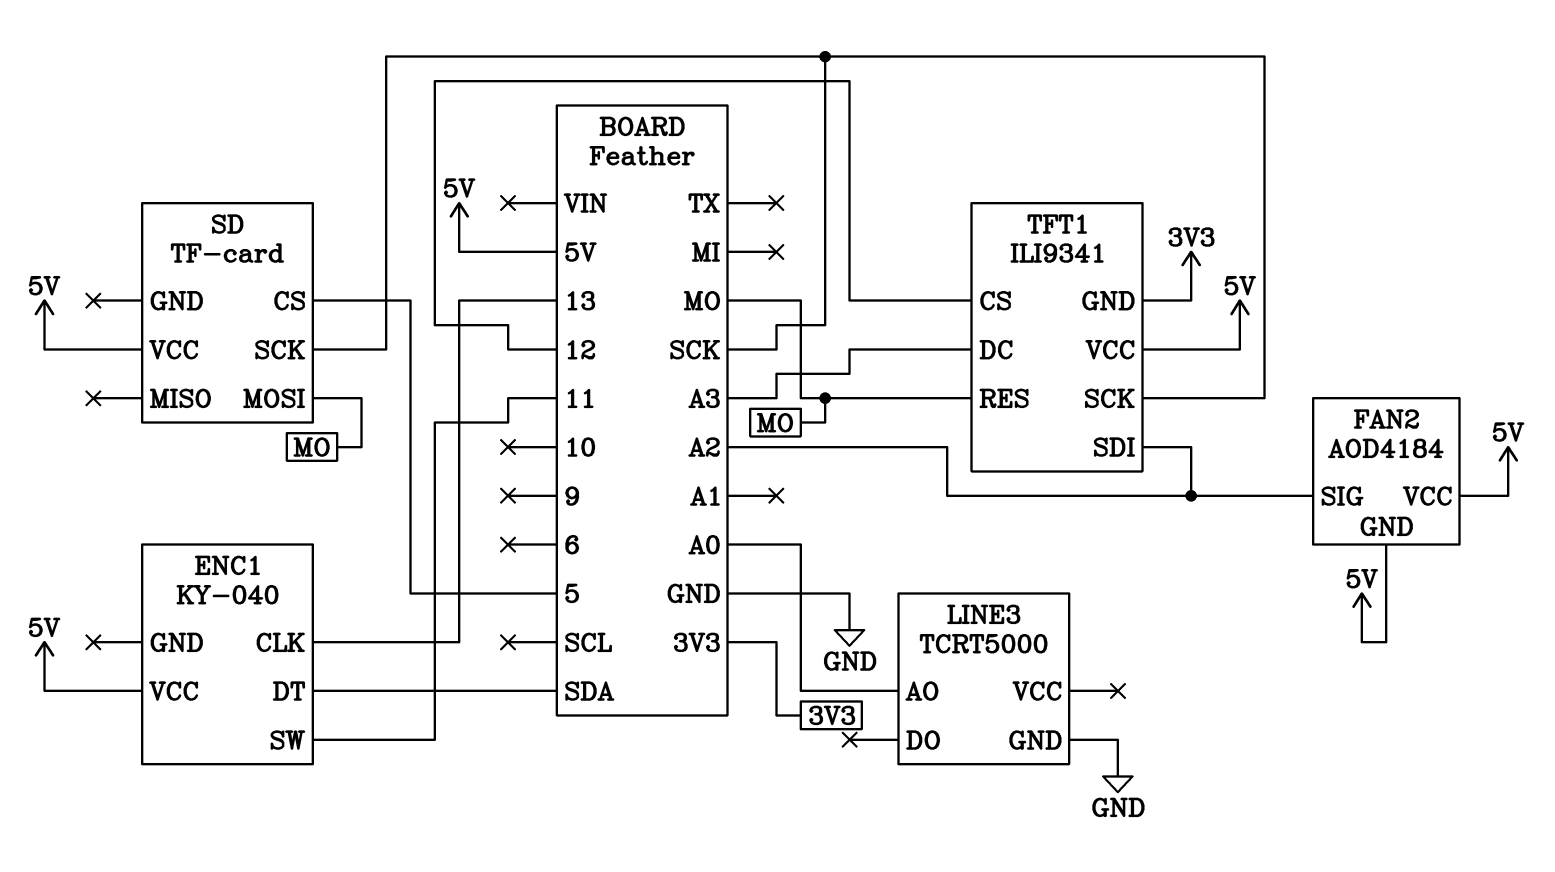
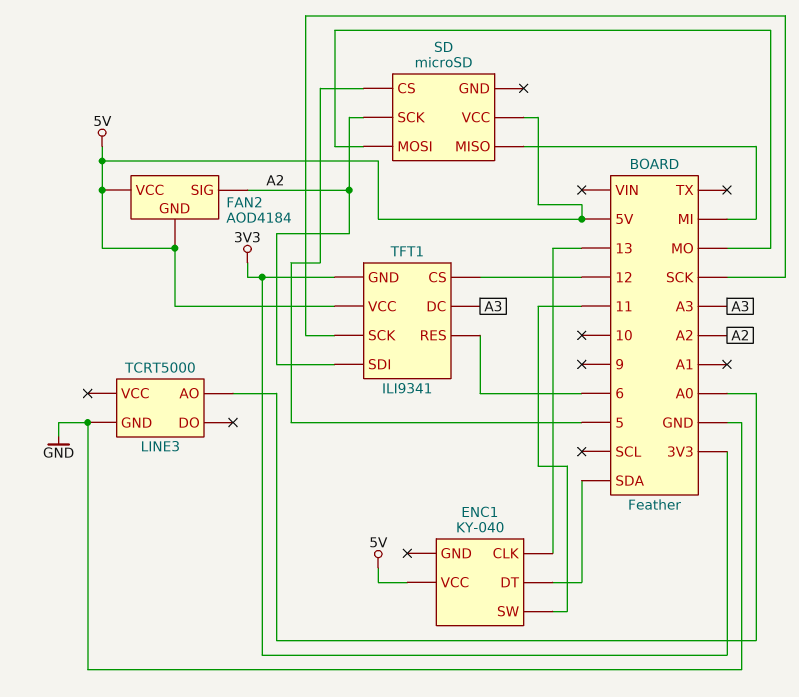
SD: TF-card -> microSD
SD pin MISO: none -> MI
SD pin SCK: SCK -> A2
TFT1 pin RES: MO -> 6

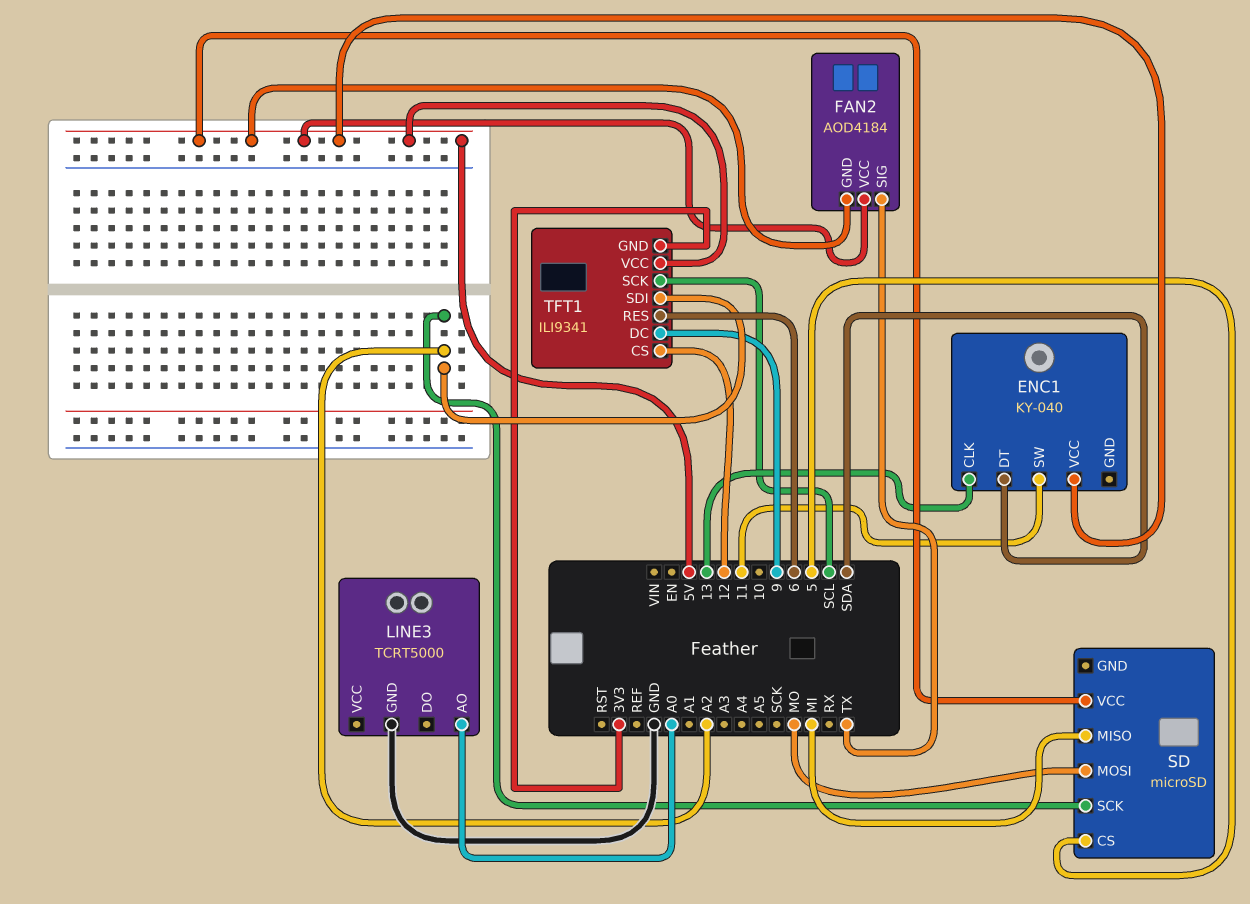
FAN2 pin SIG: A2 -> TX
TFT1 pin DC: A3 -> 9
TFT1 pin SCK: SCK -> SCL

